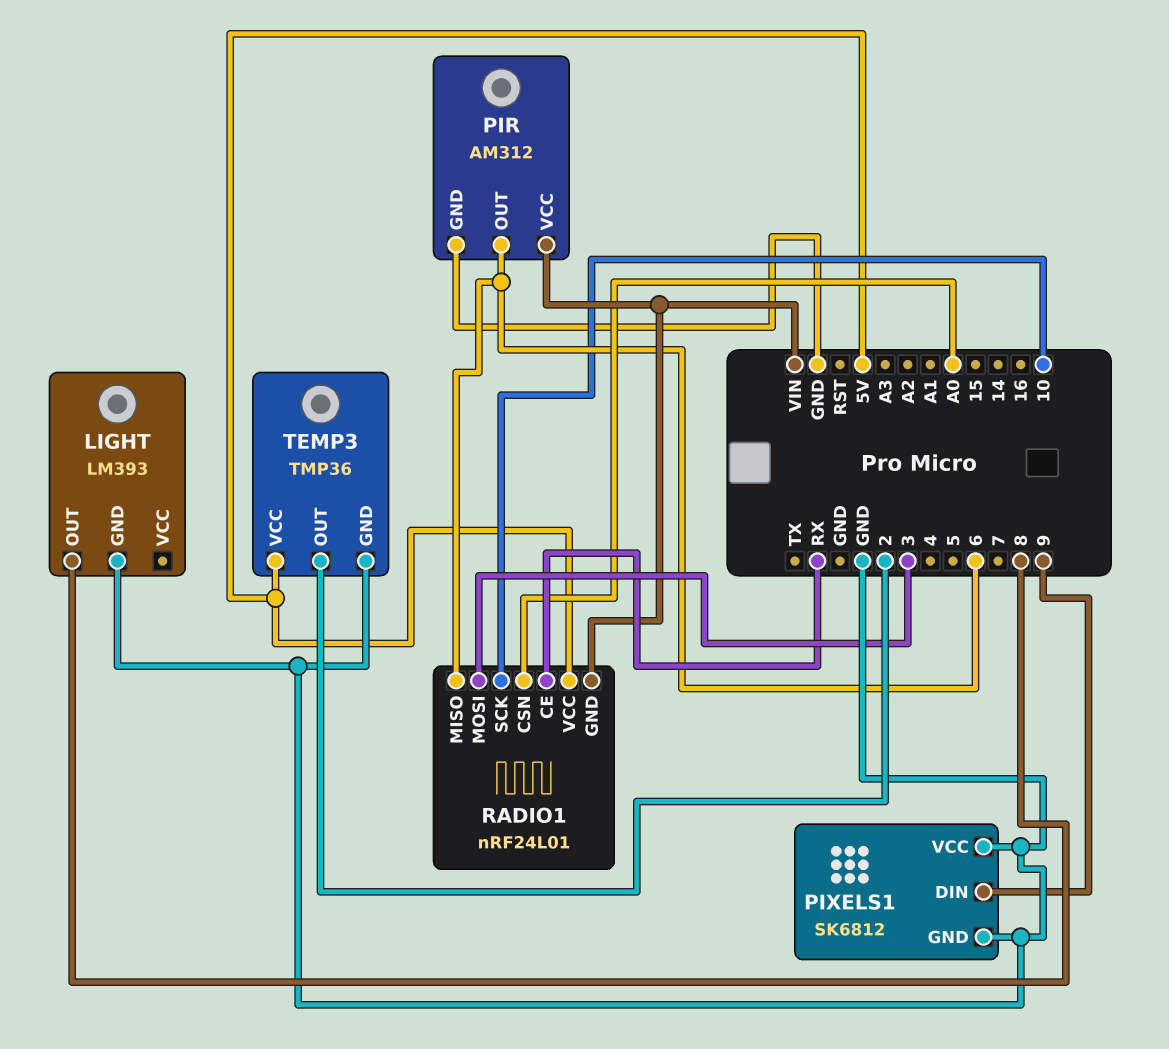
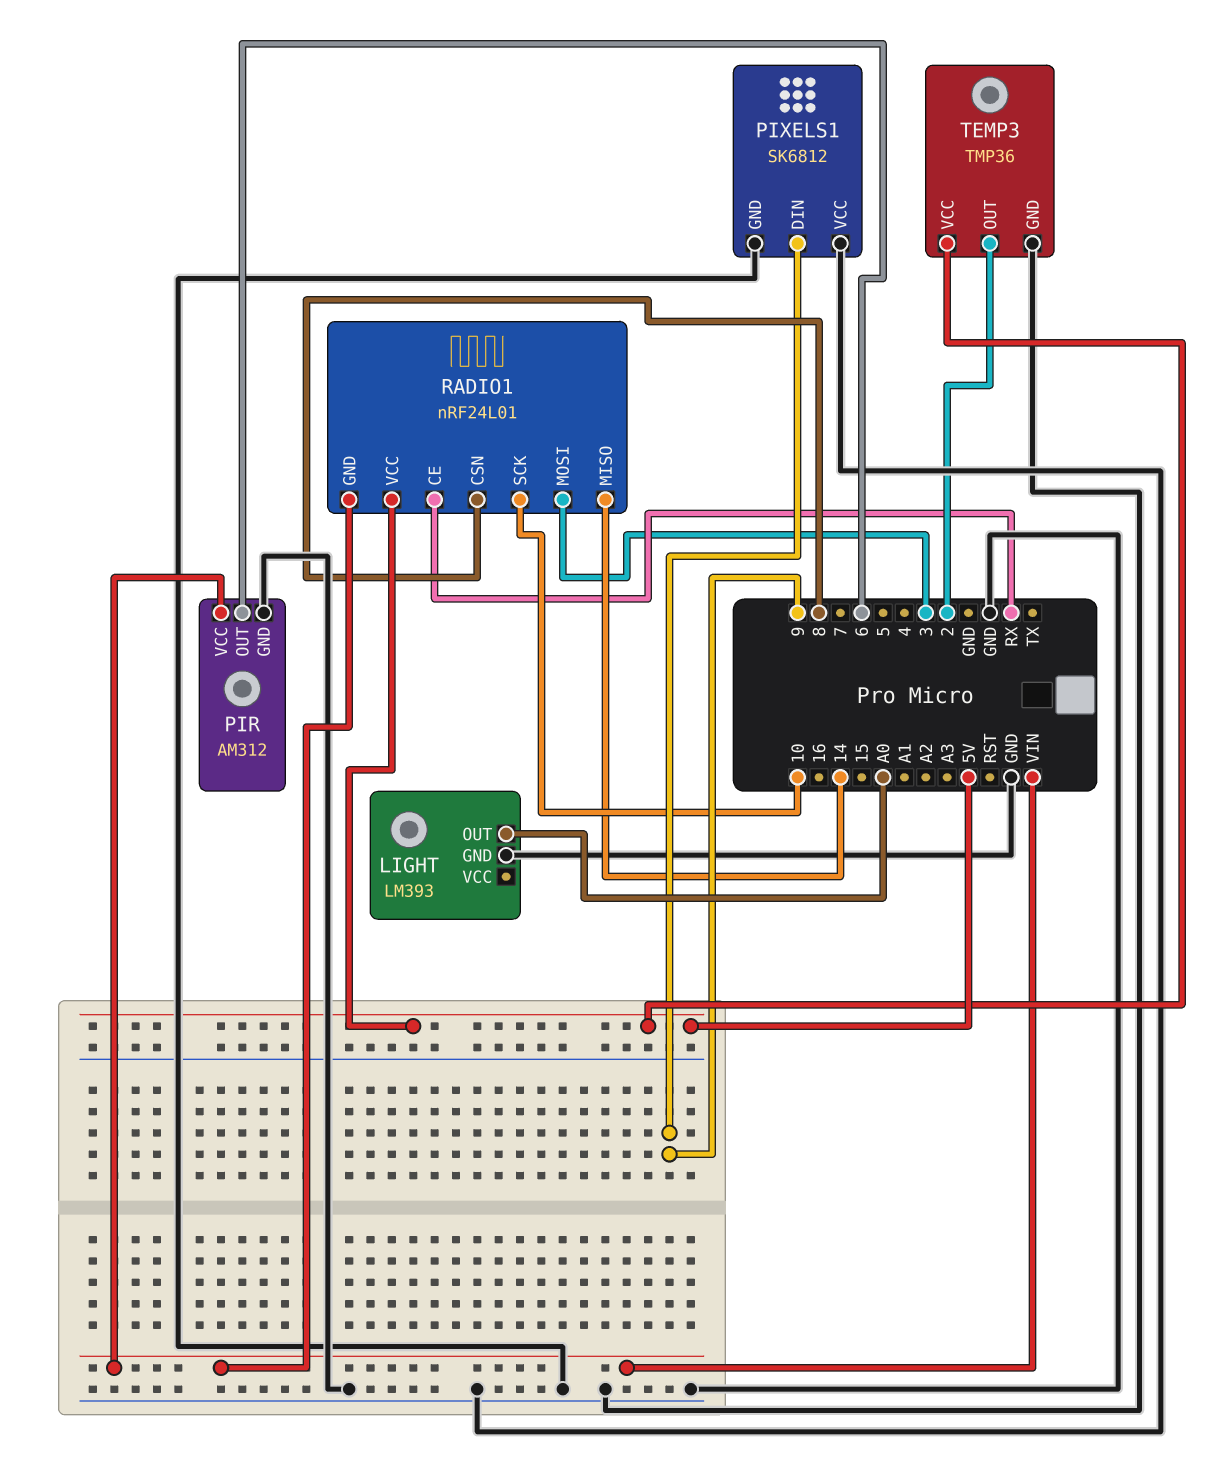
LIGHT pin OUT: 8 -> A0
RADIO1 pin CSN: A0 -> 8
RADIO1 pin MISO: 6 -> 14

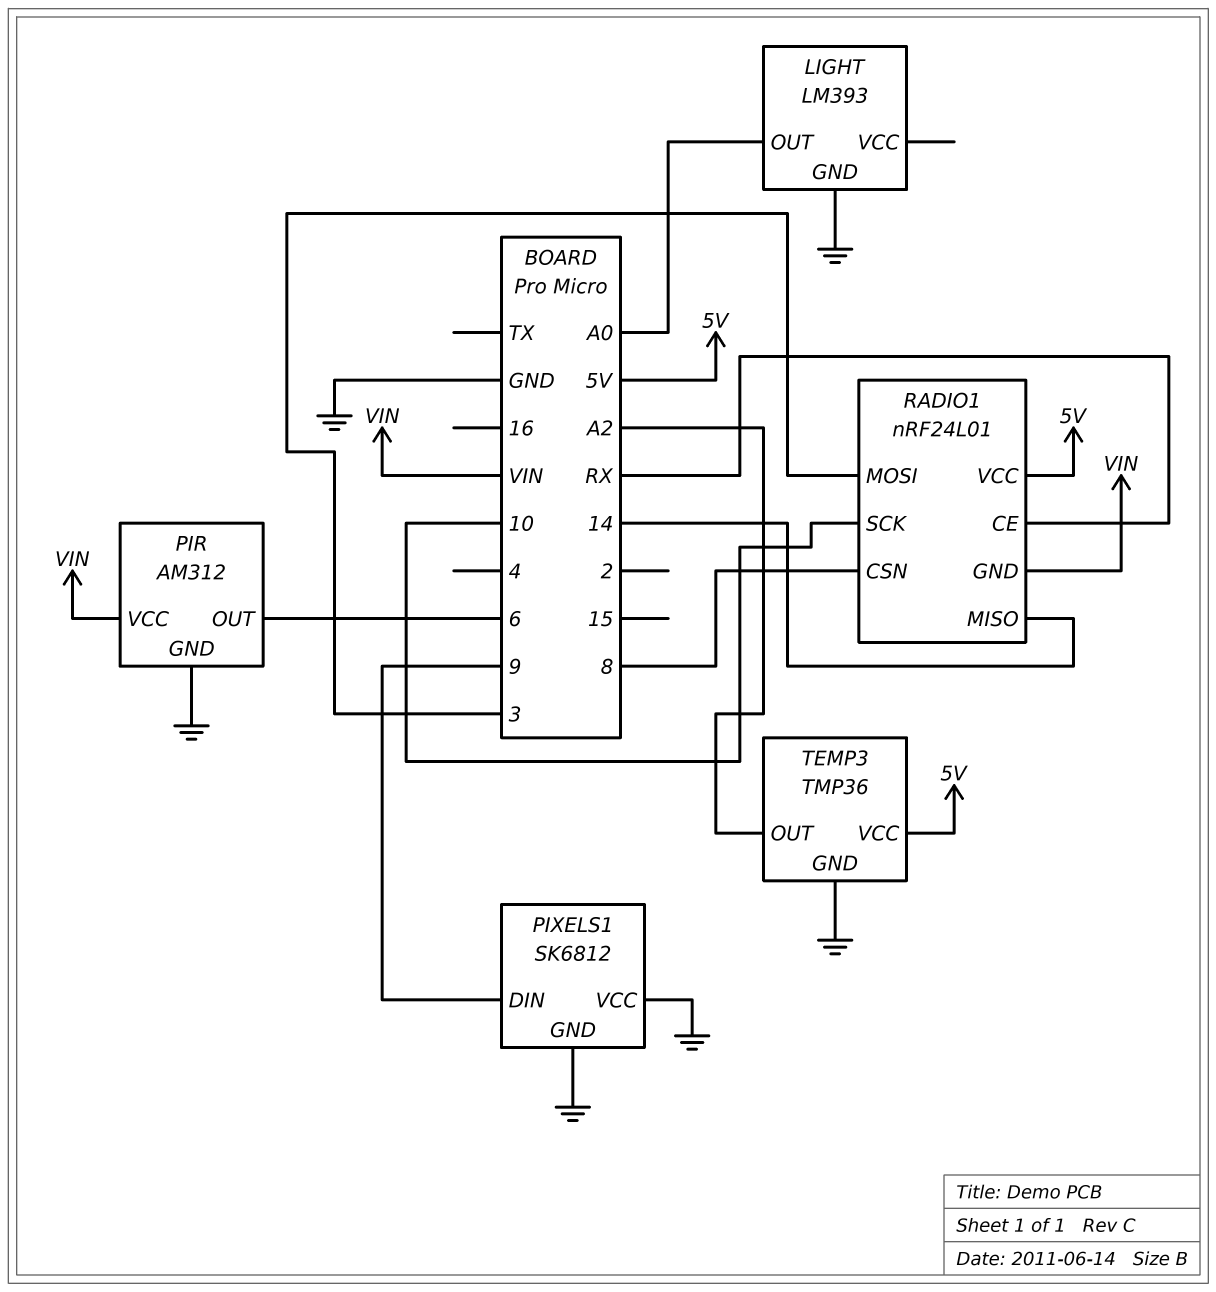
TEMP3 pin OUT: 2 -> A2

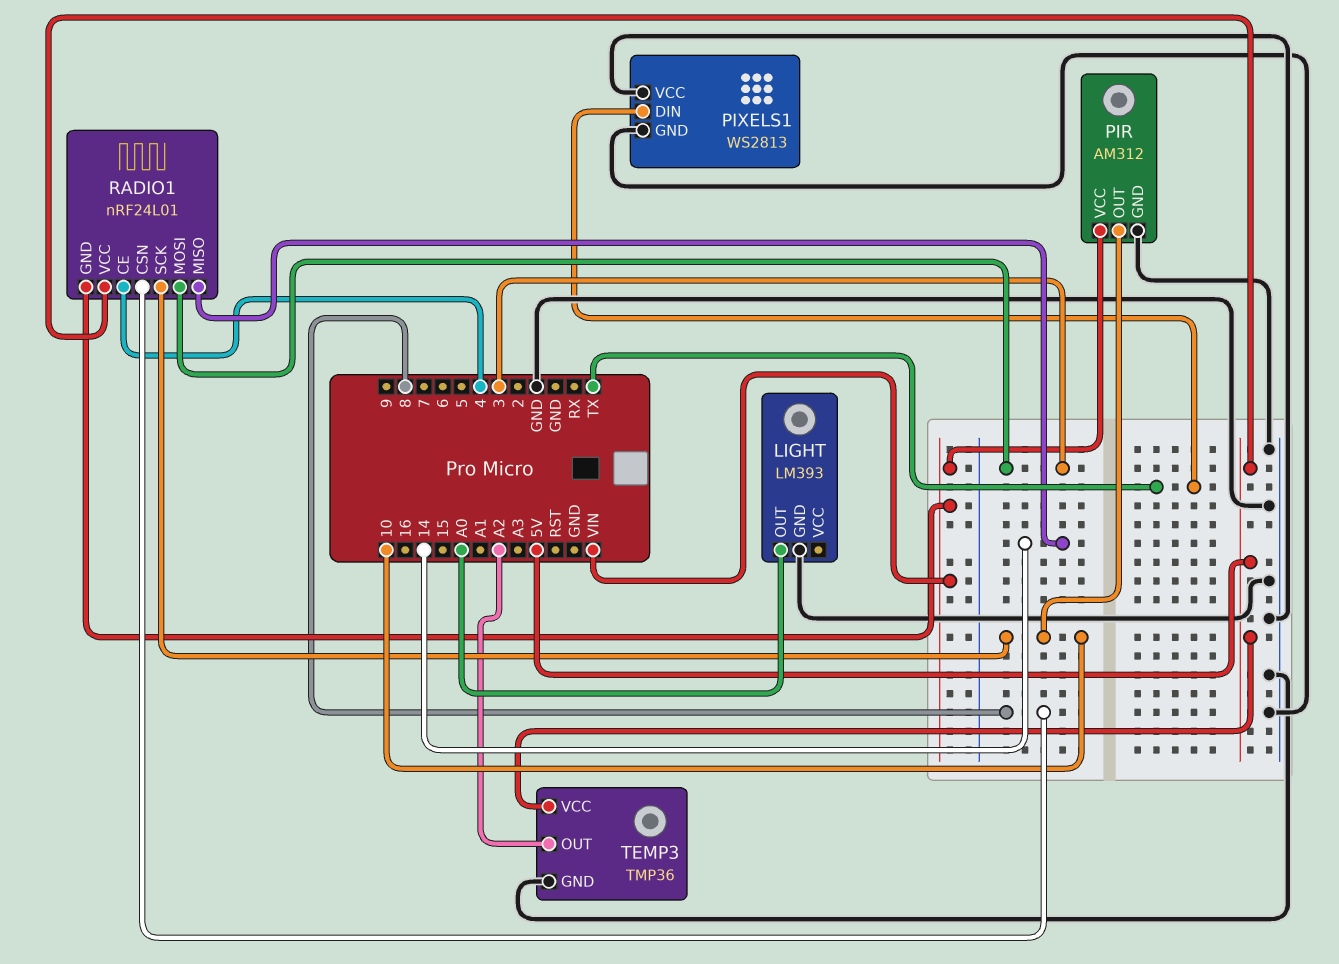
PIR pin OUT: 6 -> 10
PIXELS1: SK6812 -> WS2813
PIXELS1 pin DIN: 9 -> TX
RADIO1 pin CE: RX -> 4

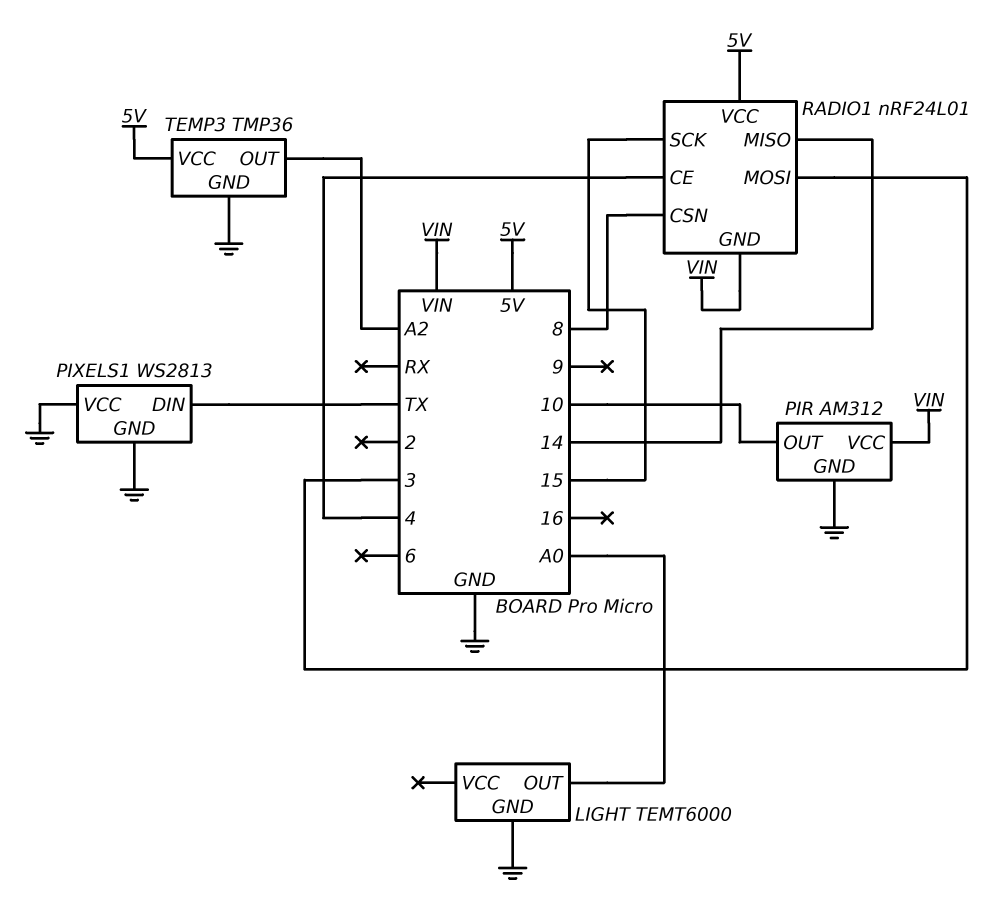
LIGHT: LM393 -> TEMT6000
RADIO1 pin SCK: 10 -> 15

